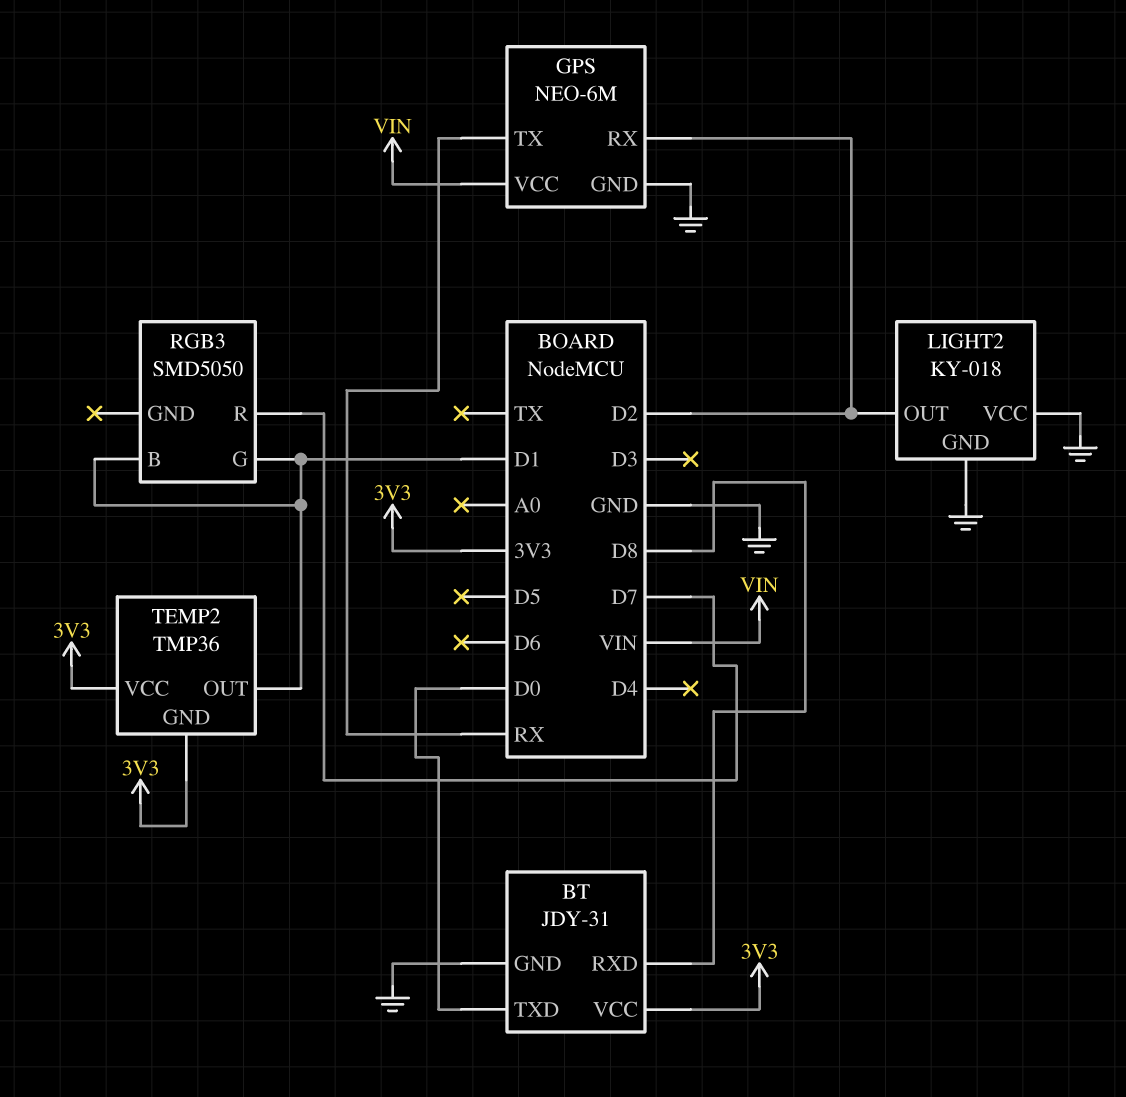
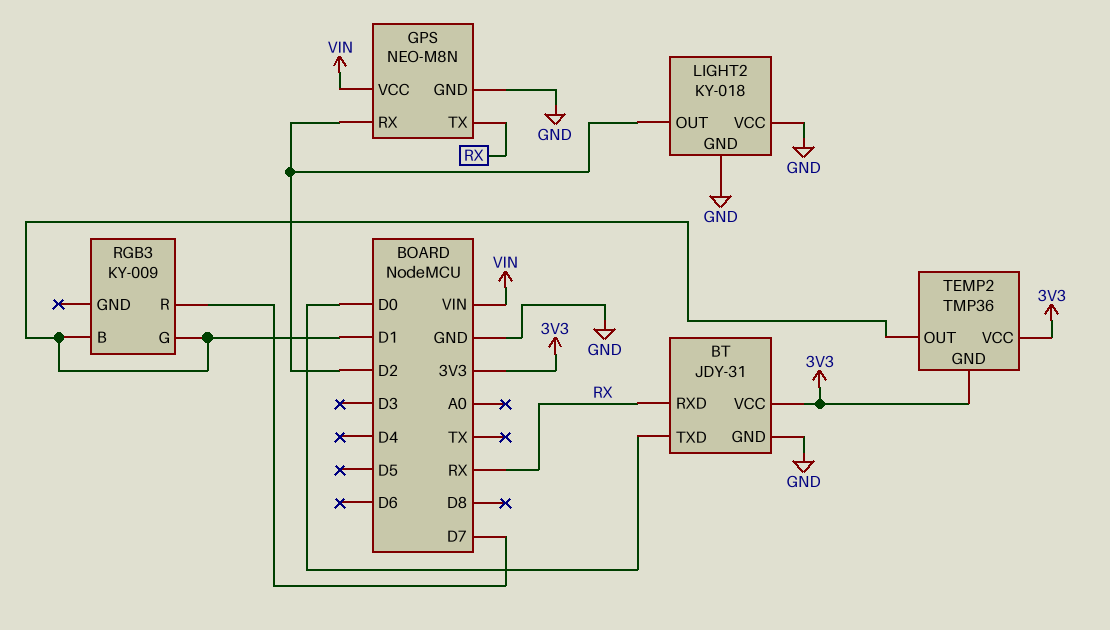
BT pin RXD: D8 -> RX
GPS: NEO-6M -> NEO-M8N
RGB3: SMD5050 -> KY-009

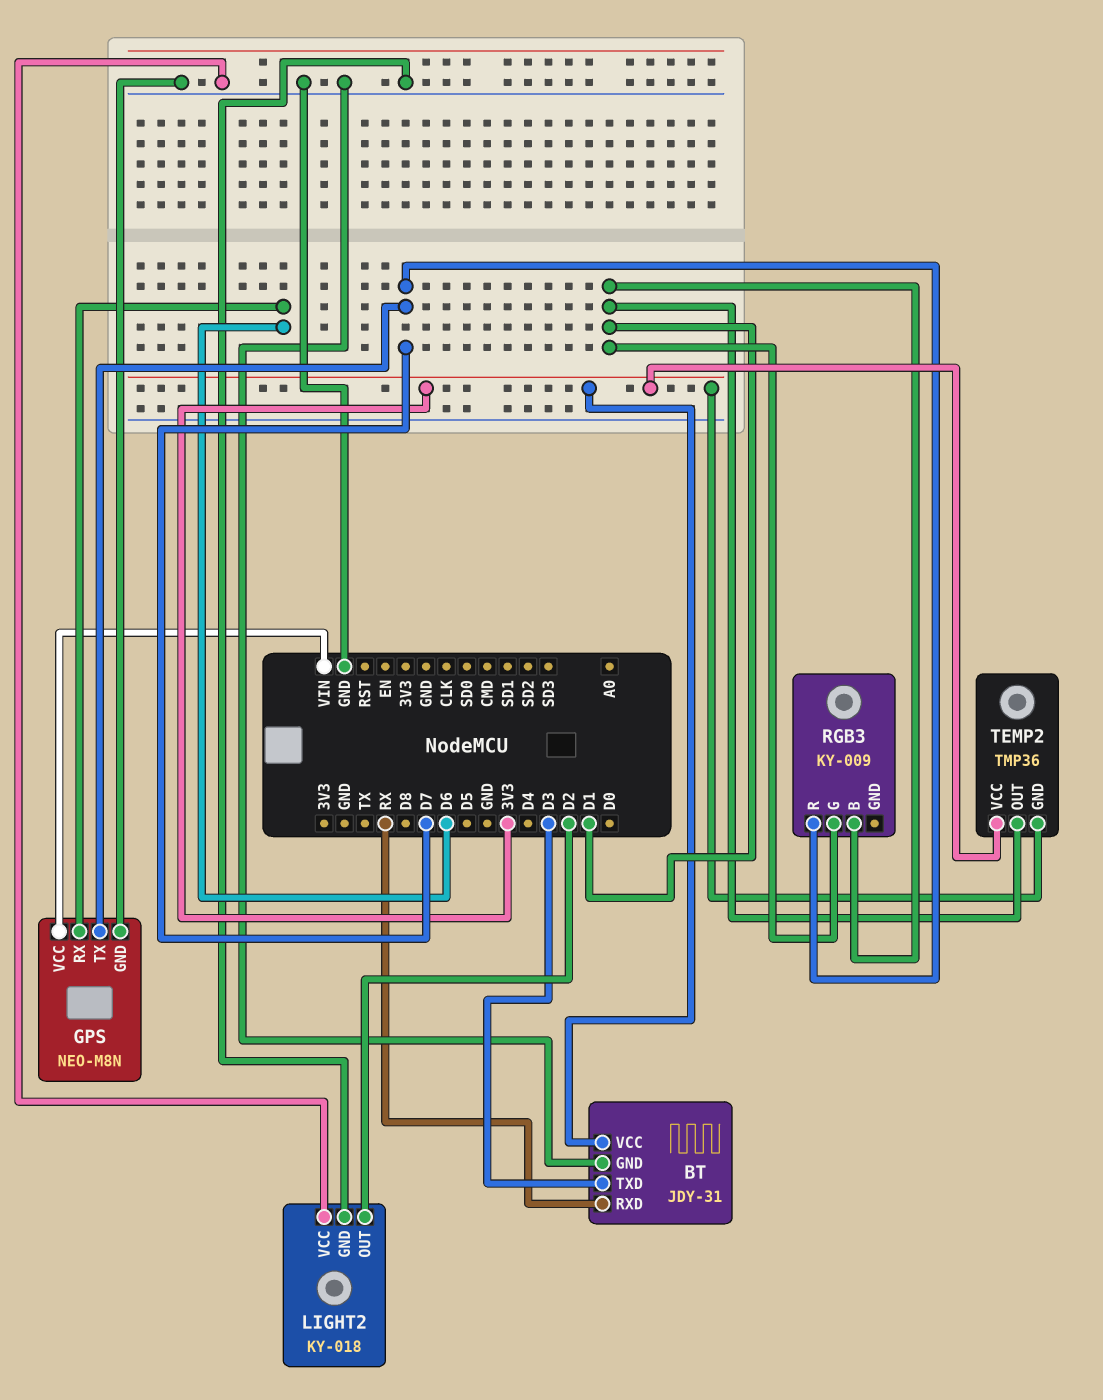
BT pin TXD: D0 -> D3
GPS pin RX: D2 -> D6
GPS pin TX: RX -> D7

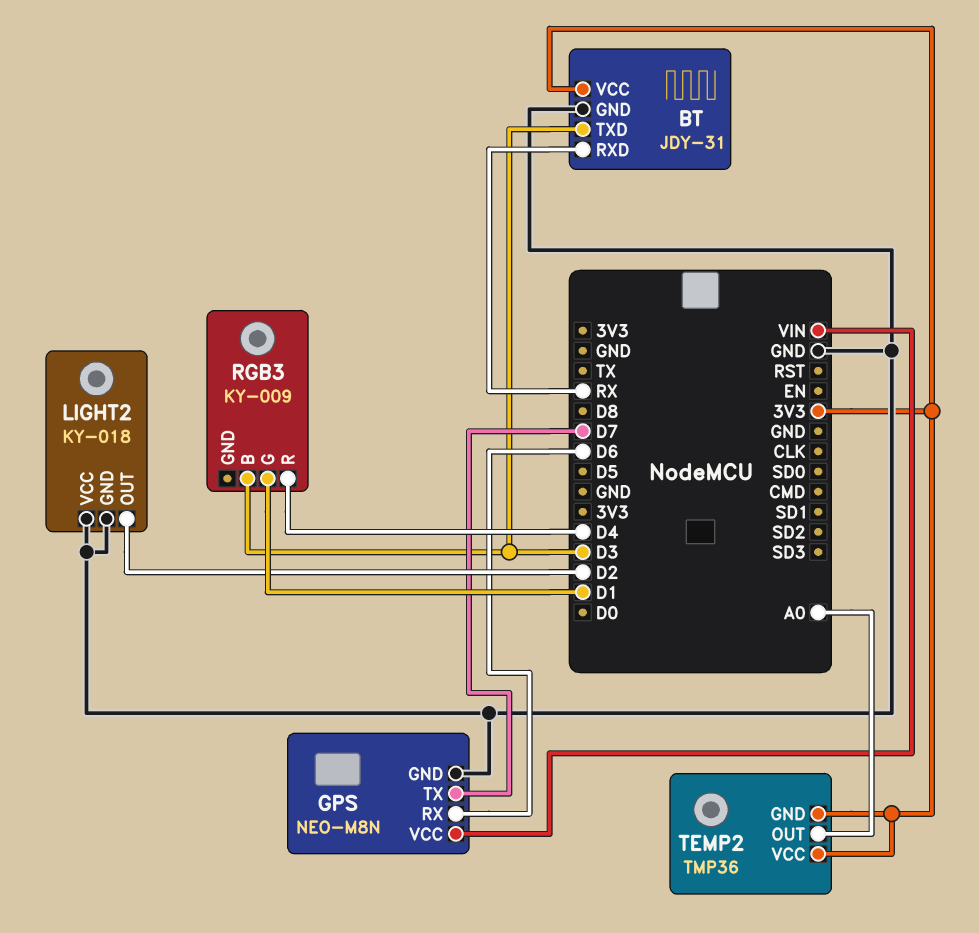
RGB3 pin B: D1 -> D3
RGB3 pin R: D7 -> D4
TEMP2 pin OUT: D1 -> A0

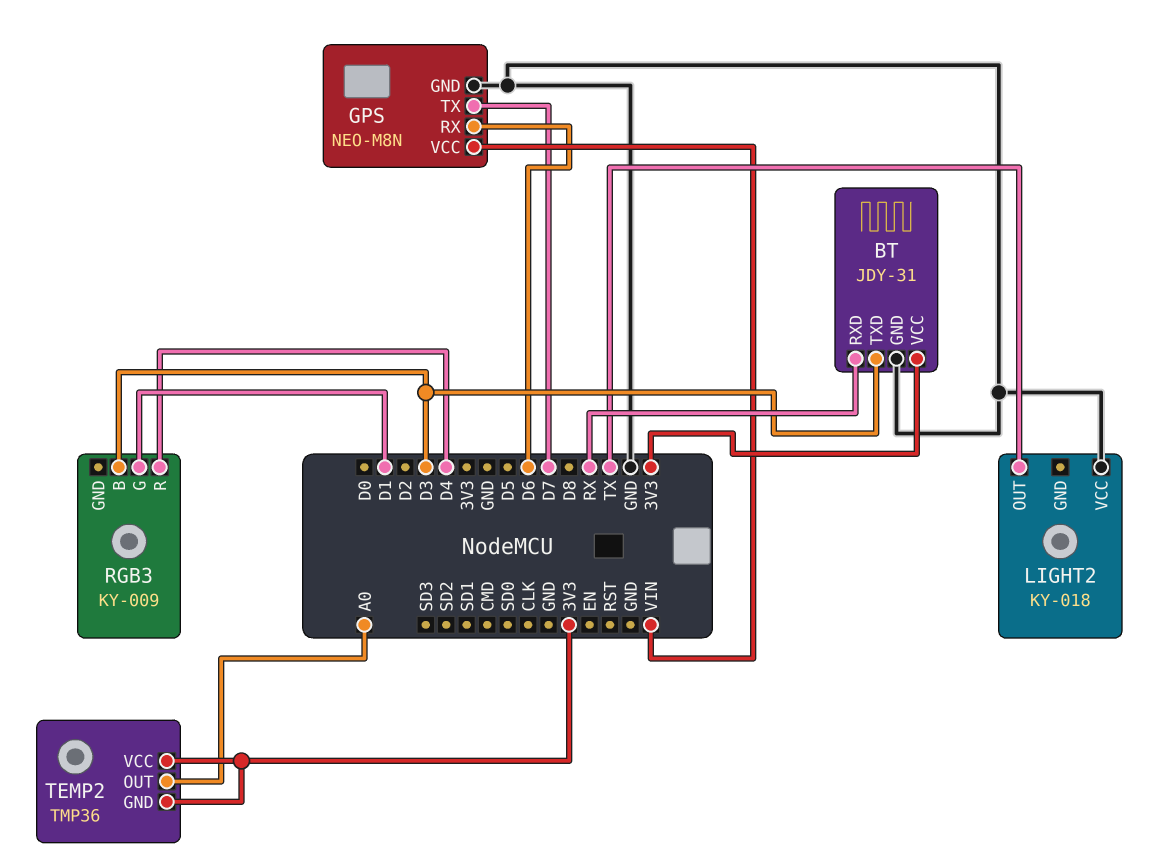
LIGHT2 pin GND: GND -> none
LIGHT2 pin OUT: D2 -> TX

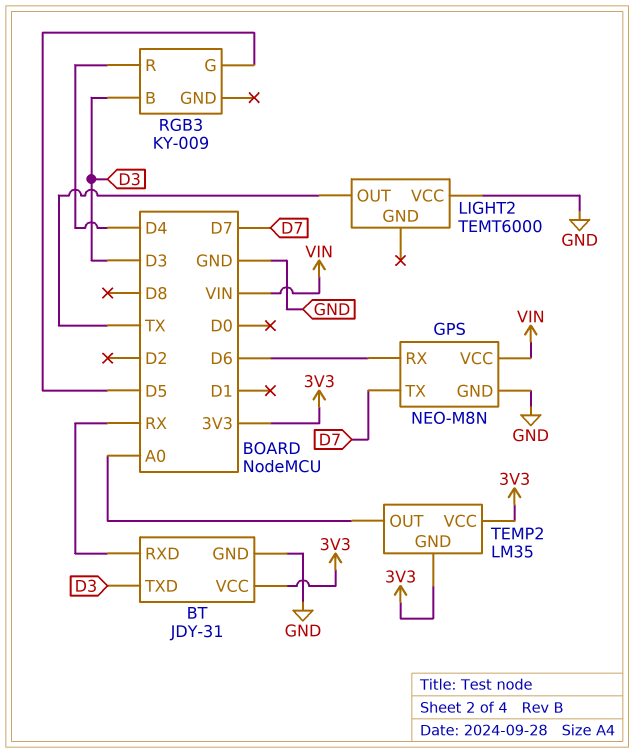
LIGHT2: KY-018 -> TEMT6000
RGB3 pin G: D1 -> D5
TEMP2: TMP36 -> LM35

